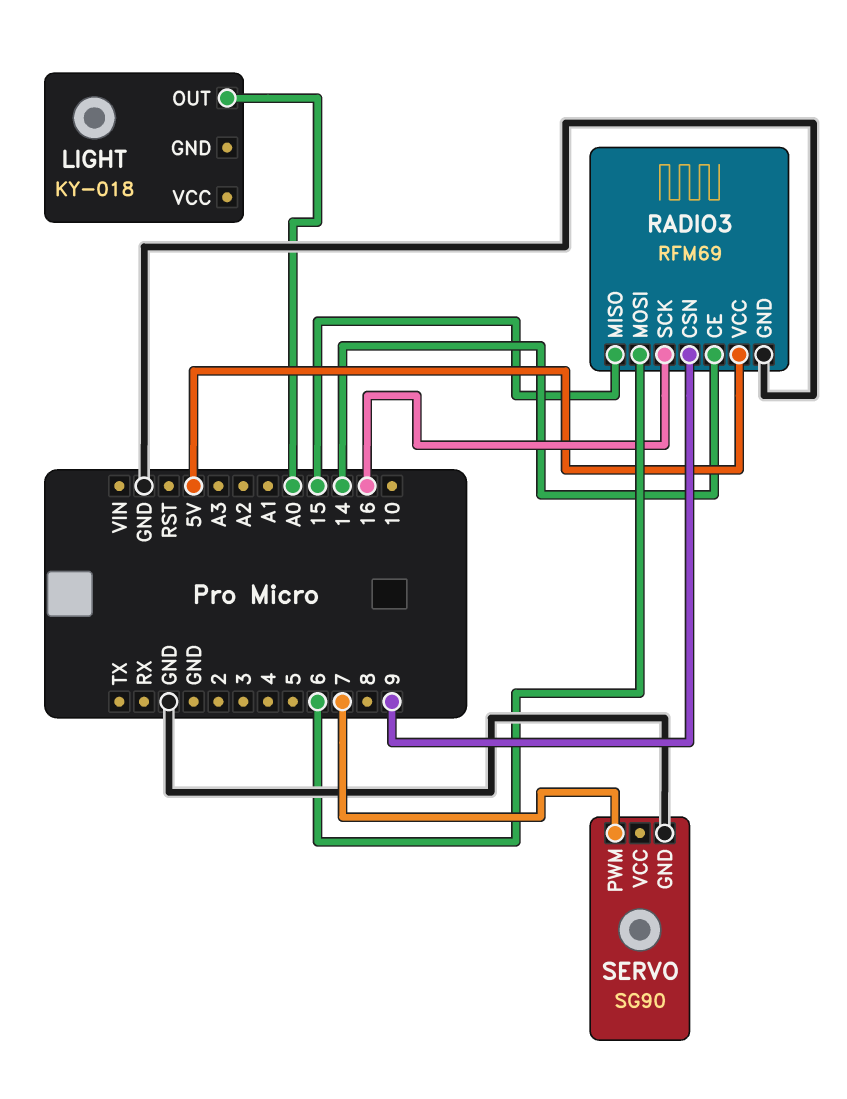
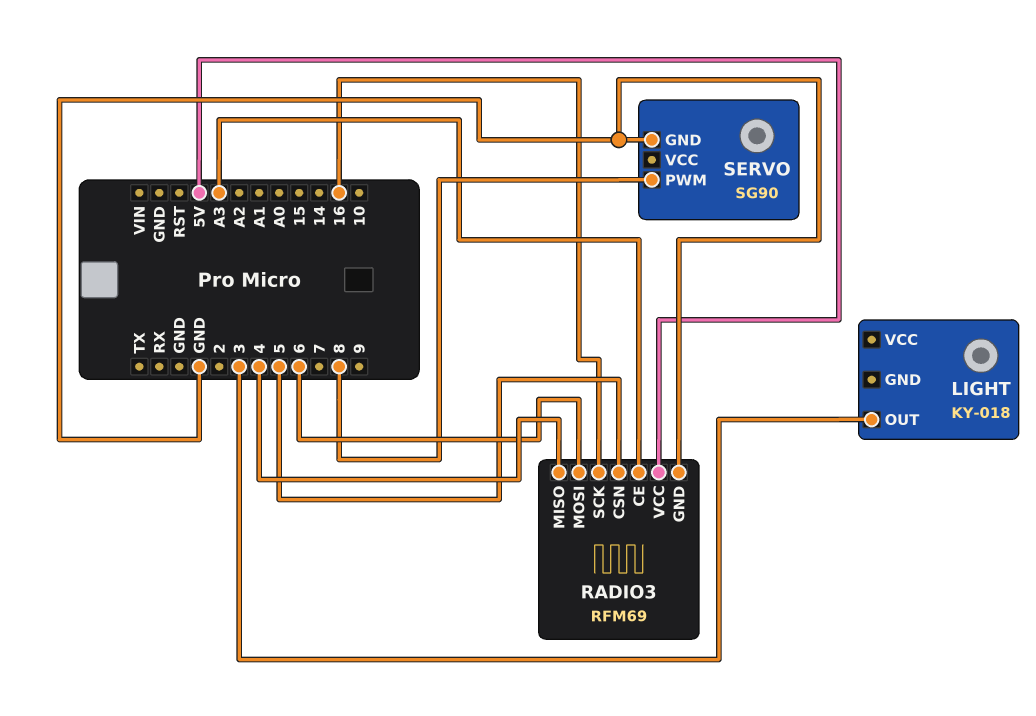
LIGHT pin OUT: A0 -> 3
RADIO3 pin CE: 14 -> A3
RADIO3 pin CSN: 9 -> 5
RADIO3 pin MISO: 15 -> 4
SERVO pin PWM: 7 -> 8

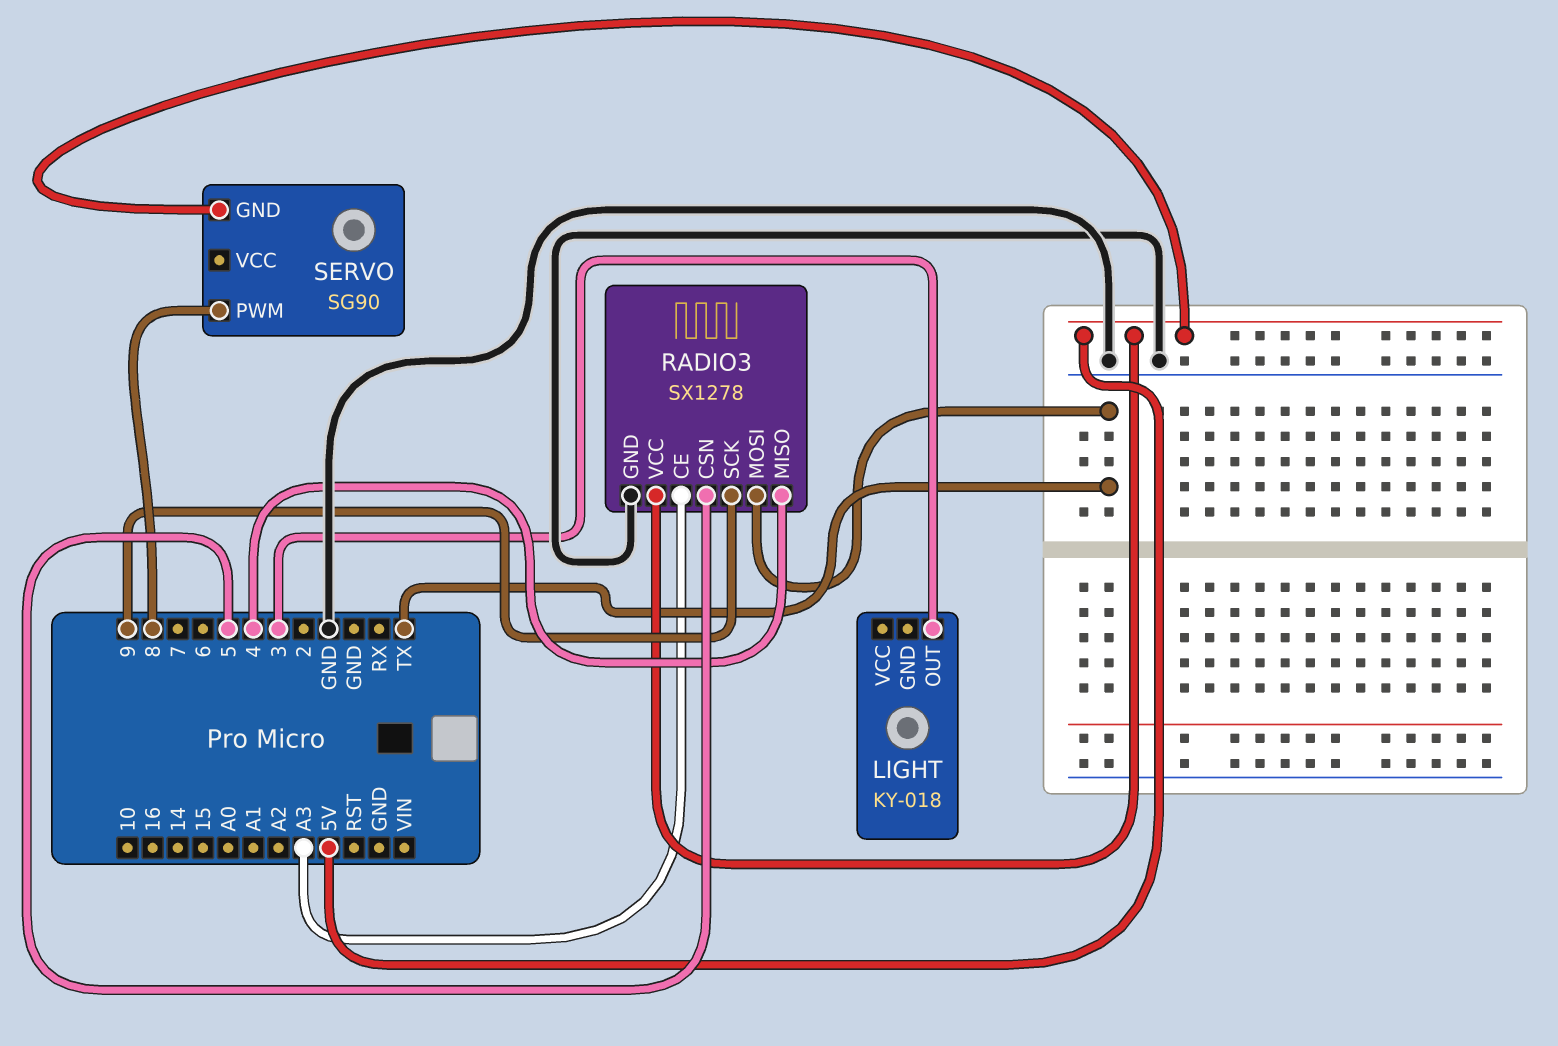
RADIO3: RFM69 -> SX1278
RADIO3 pin MOSI: 6 -> TX
RADIO3 pin SCK: 16 -> 9
SERVO pin GND: GND -> 5V

